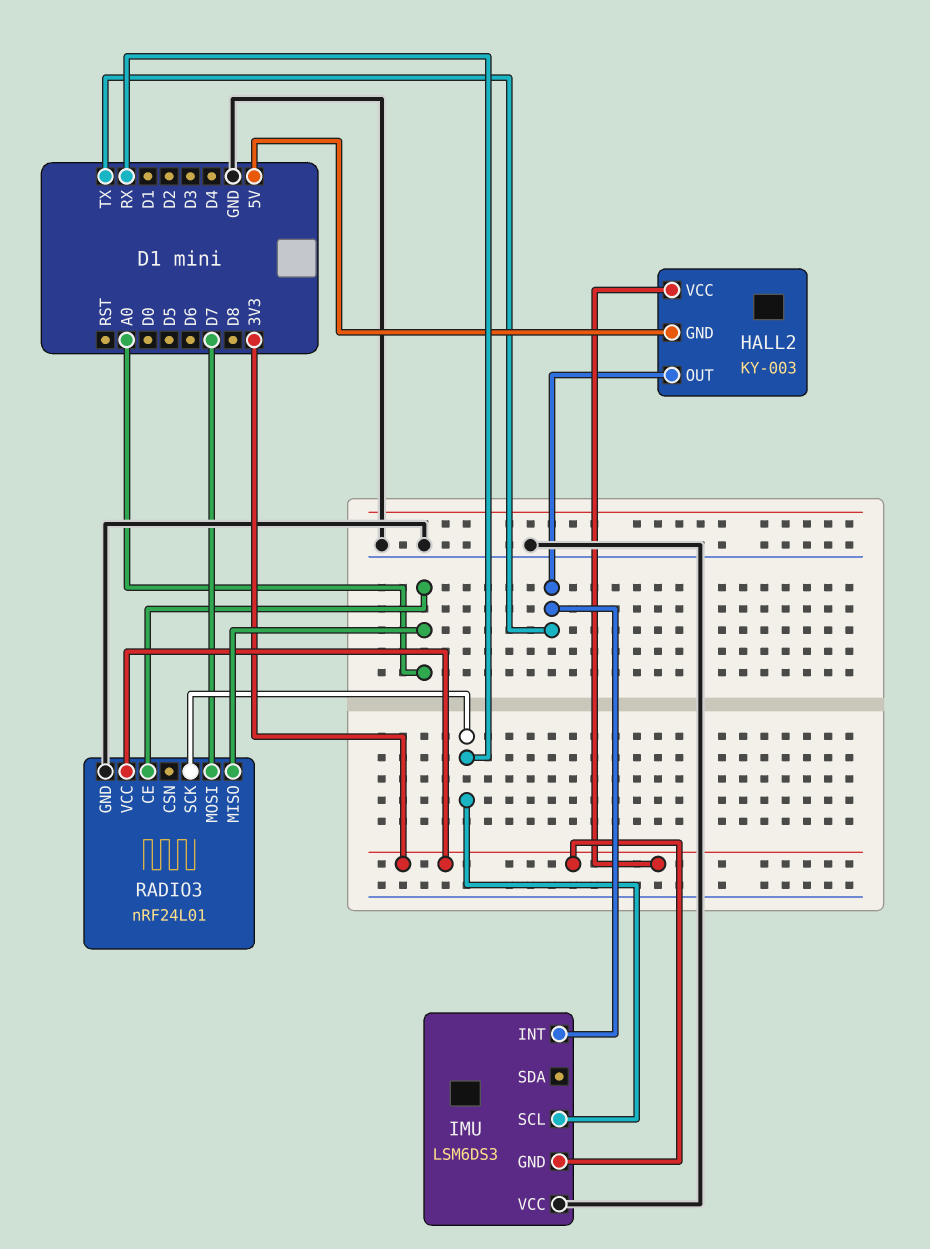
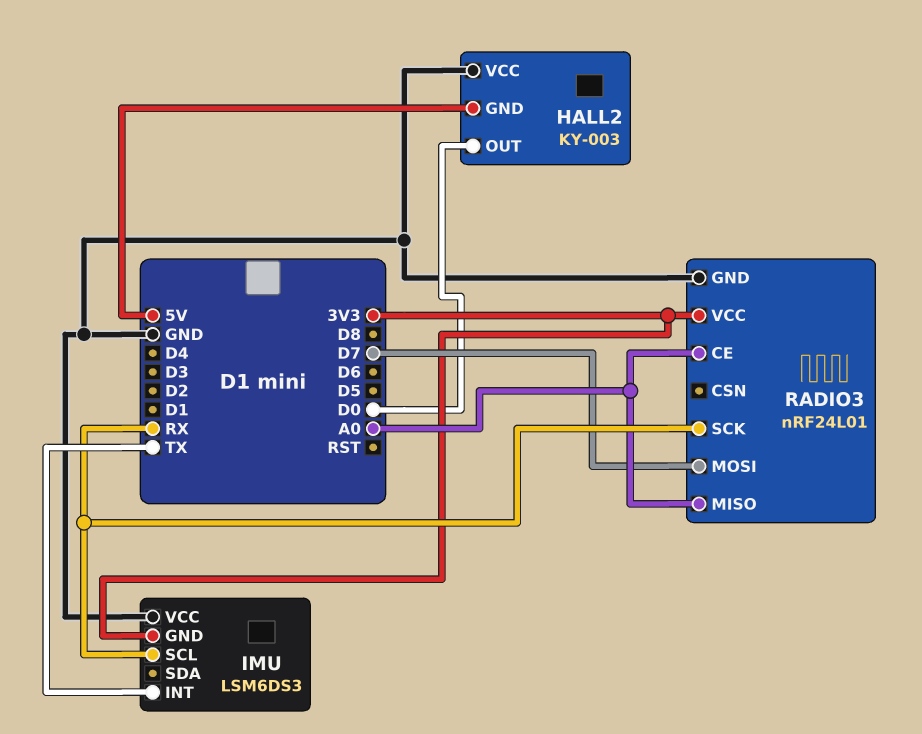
HALL2 pin OUT: TX -> D0
HALL2 pin VCC: 3V3 -> GND

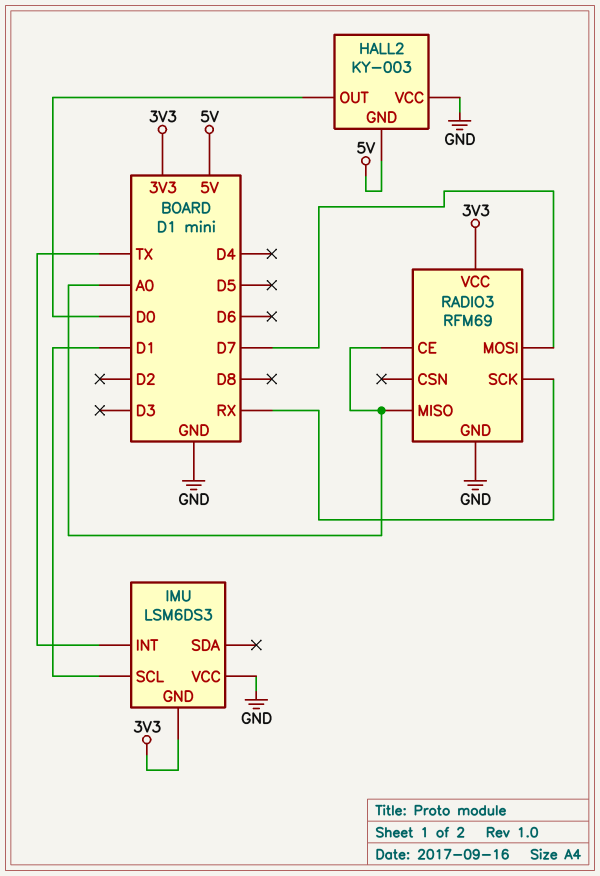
IMU pin SCL: RX -> D1
RADIO3: nRF24L01 -> RFM69

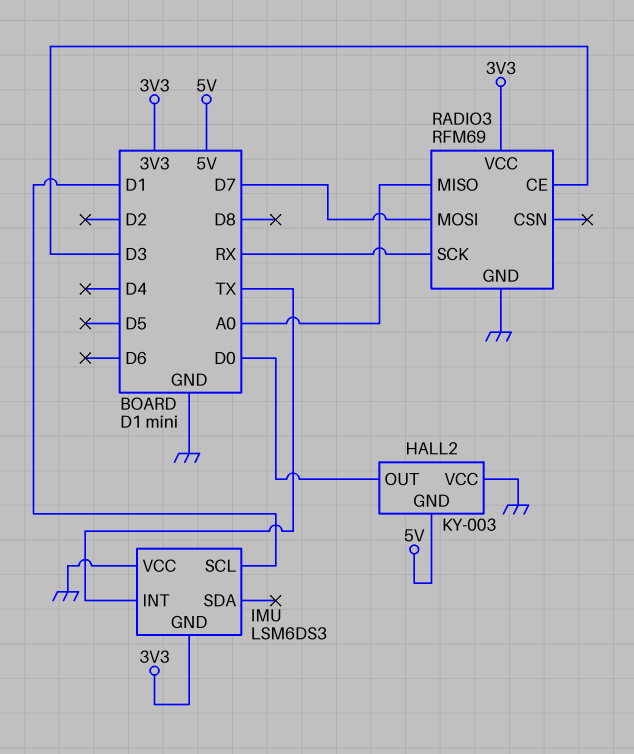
RADIO3 pin CE: A0 -> D3

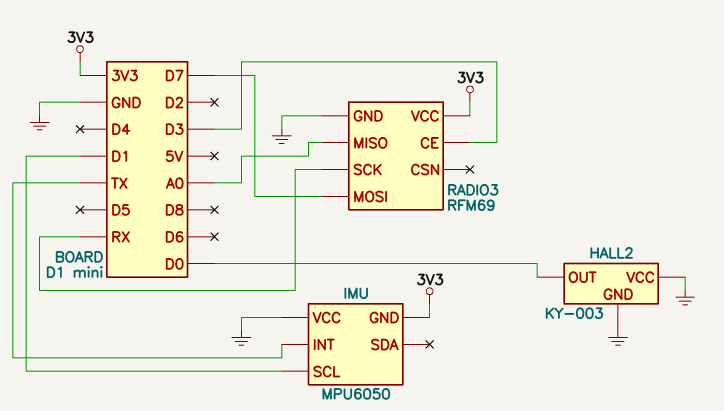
HALL2 pin GND: 5V -> GND
IMU: LSM6DS3 -> MPU6050

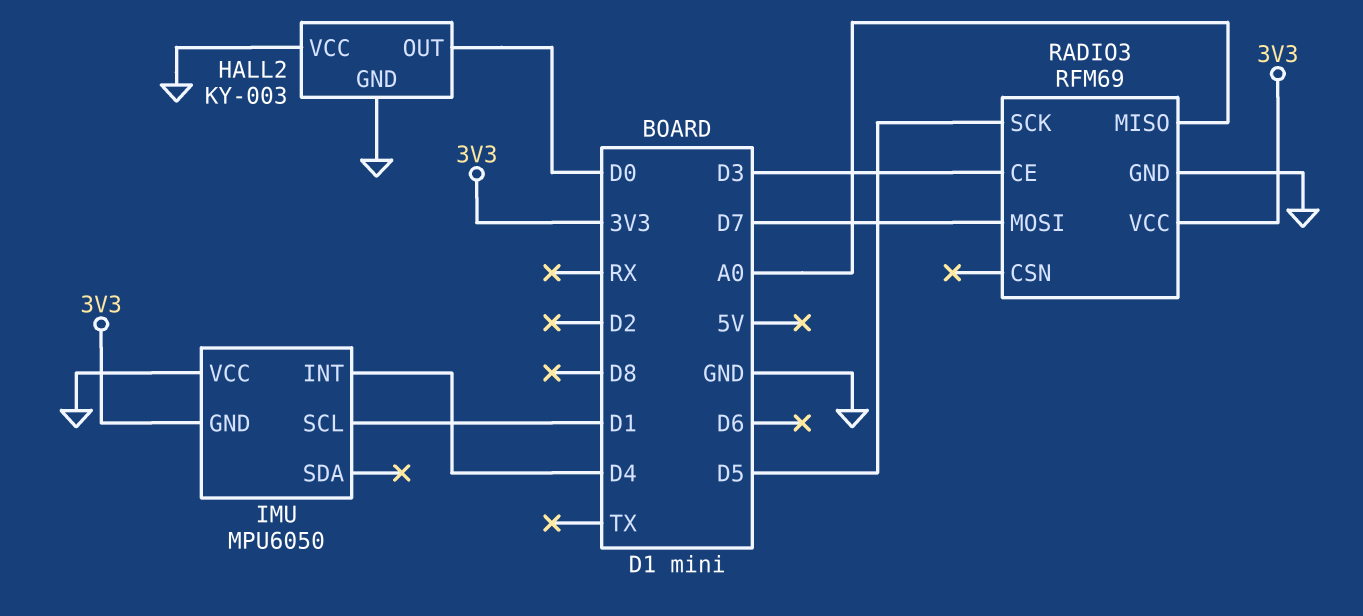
IMU pin INT: TX -> D4
RADIO3 pin SCK: RX -> D5

